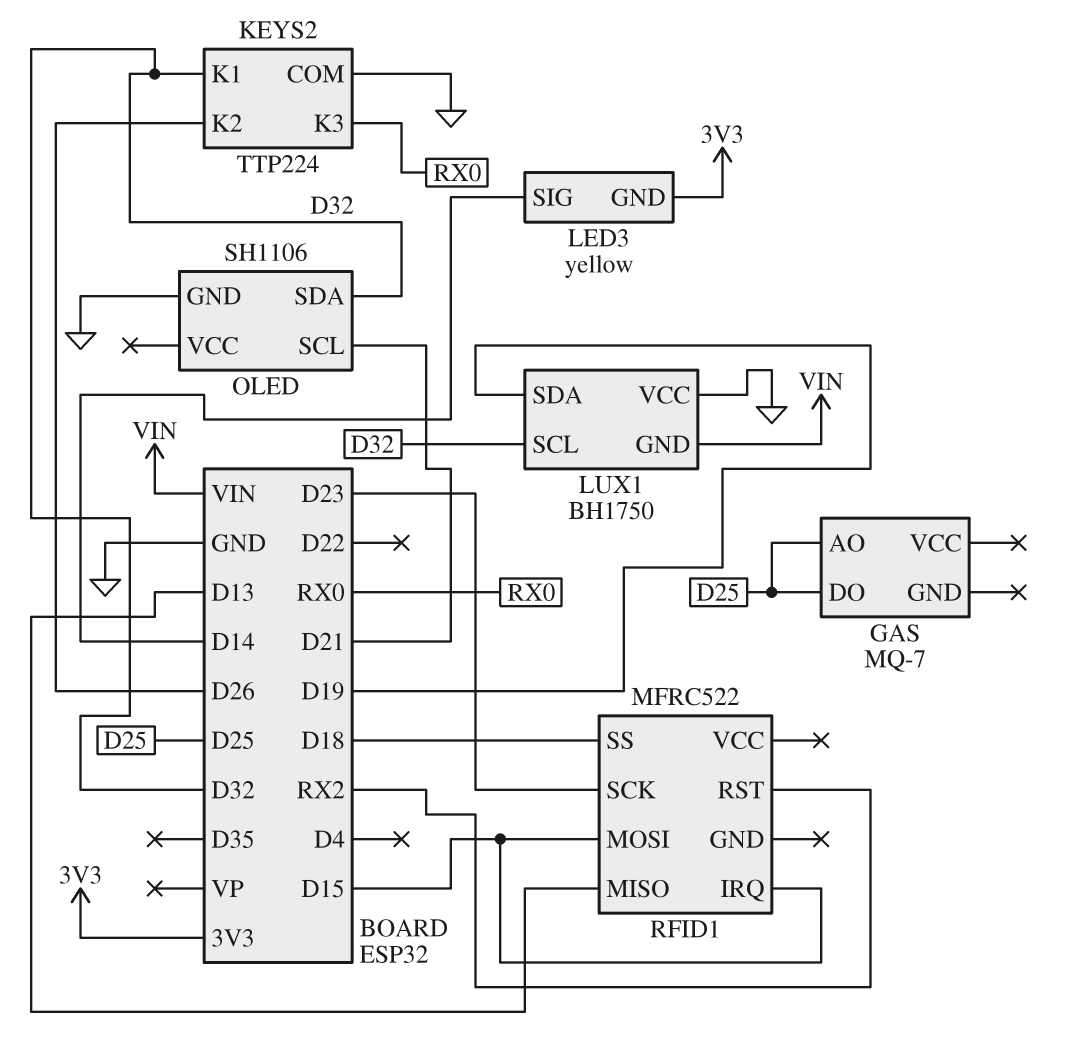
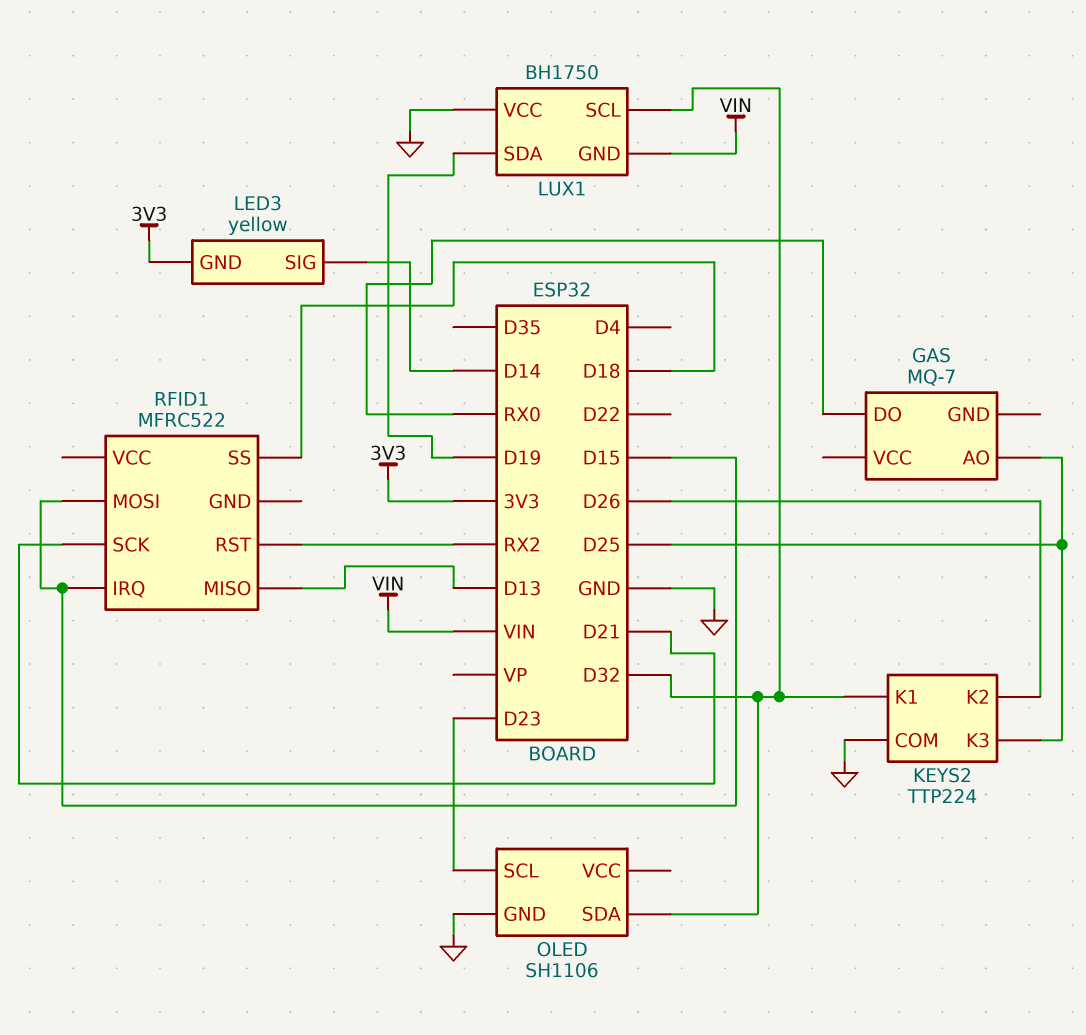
GAS pin DO: D25 -> RX0
KEYS2 pin K3: RX0 -> D25
OLED pin SCL: D21 -> D23
RFID1 pin SCK: D23 -> D21

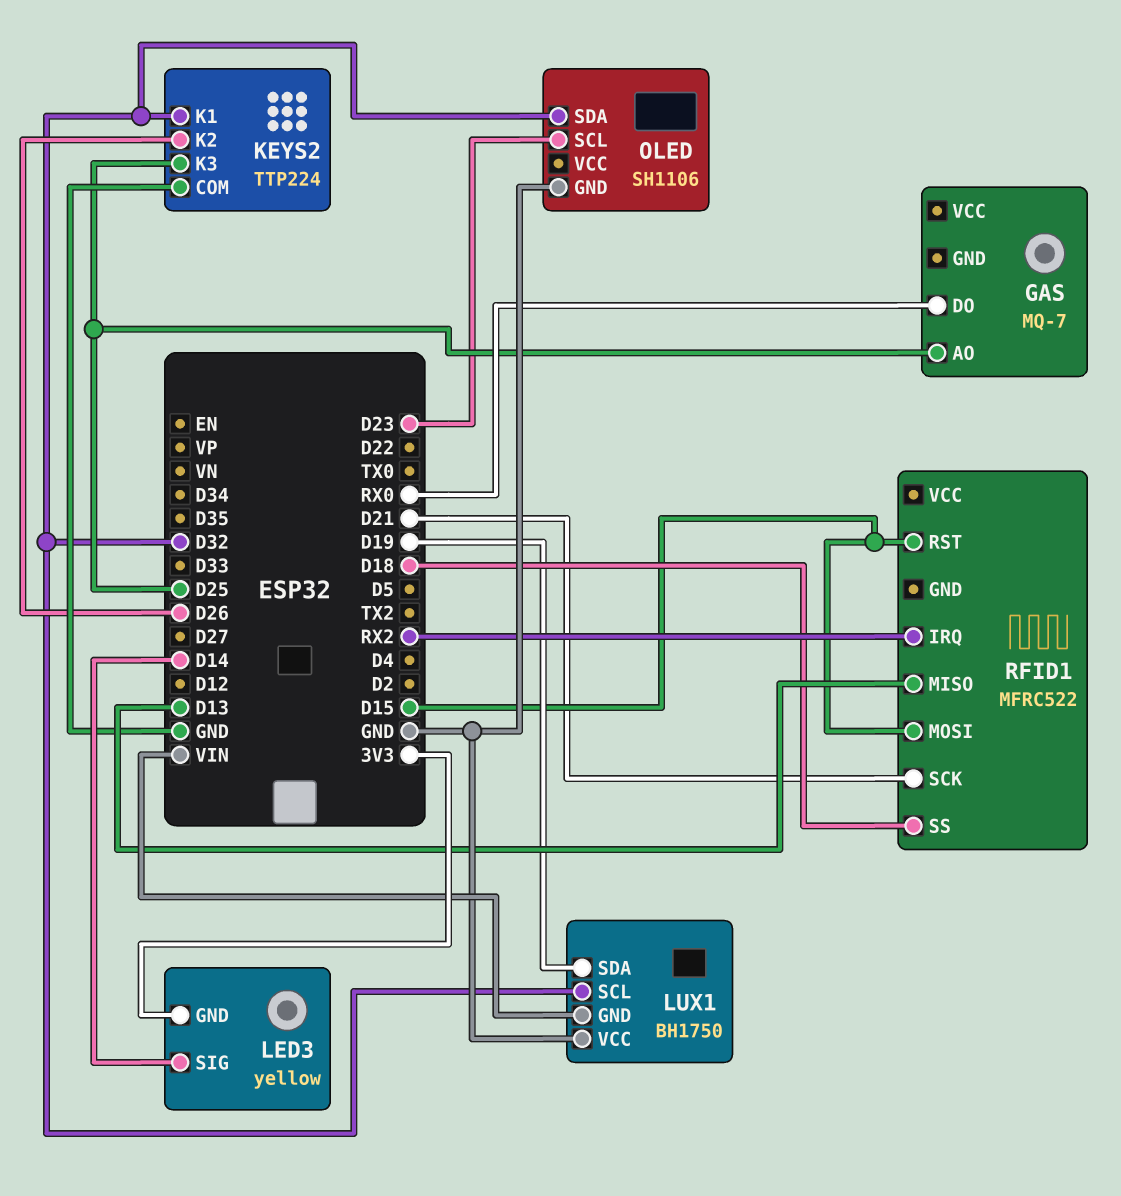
RFID1 pin IRQ: D15 -> RX2
RFID1 pin RST: RX2 -> D15

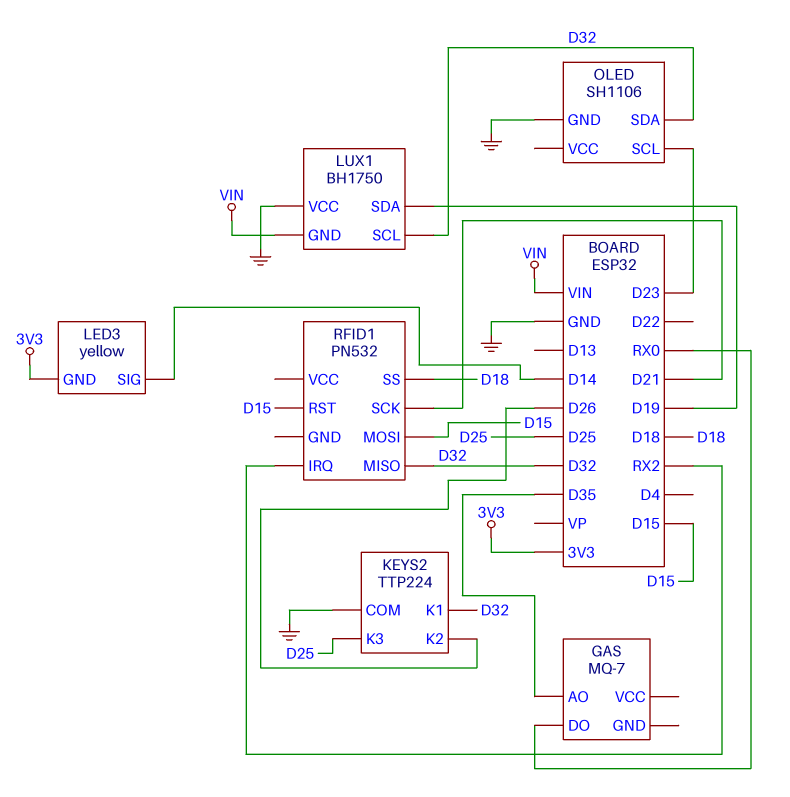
GAS pin AO: D25 -> D35
RFID1: MFRC522 -> PN532
RFID1 pin MISO: D13 -> D32

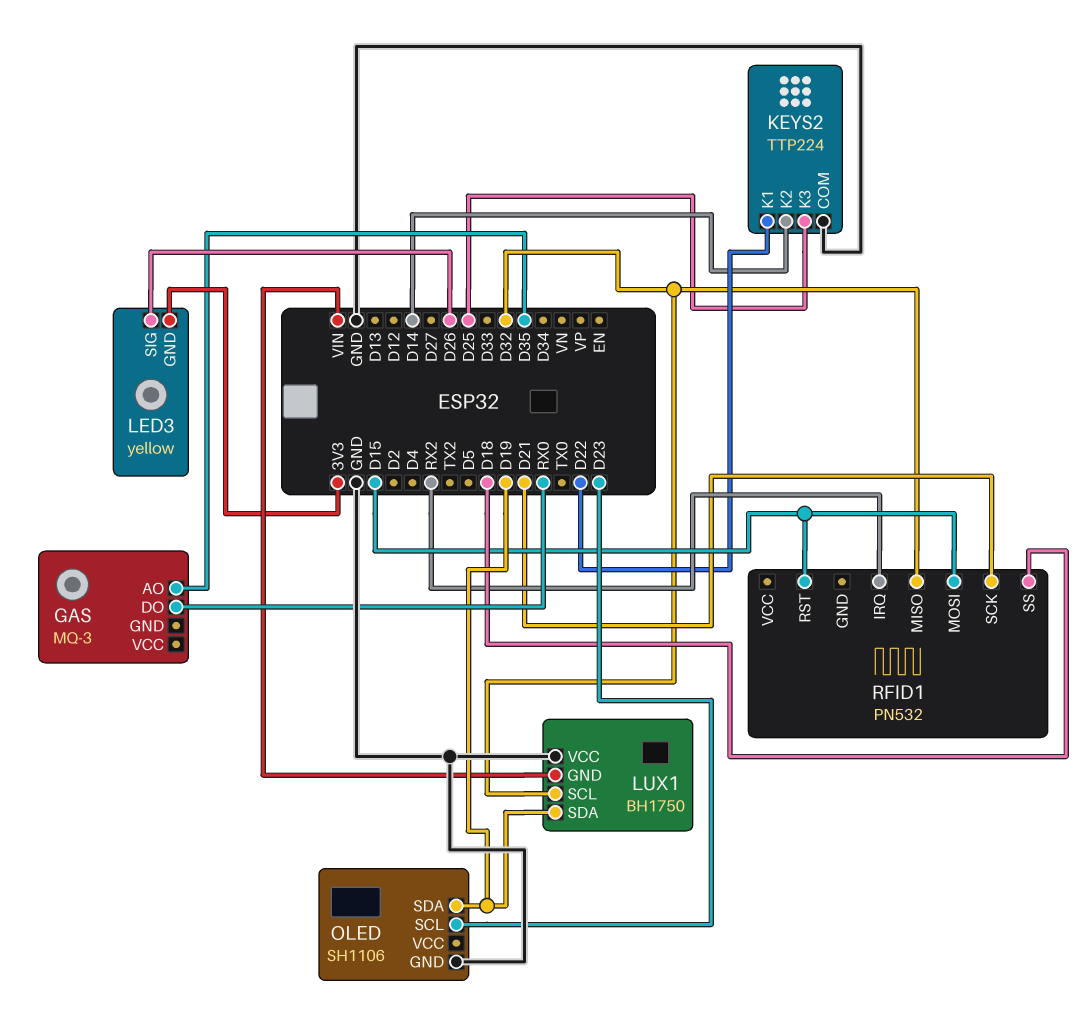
GAS: MQ-7 -> MQ-3
KEYS2 pin K1: D32 -> D22
KEYS2 pin K2: D26 -> D14
LED3 pin SIG: D14 -> D26
OLED pin SDA: D32 -> D19

